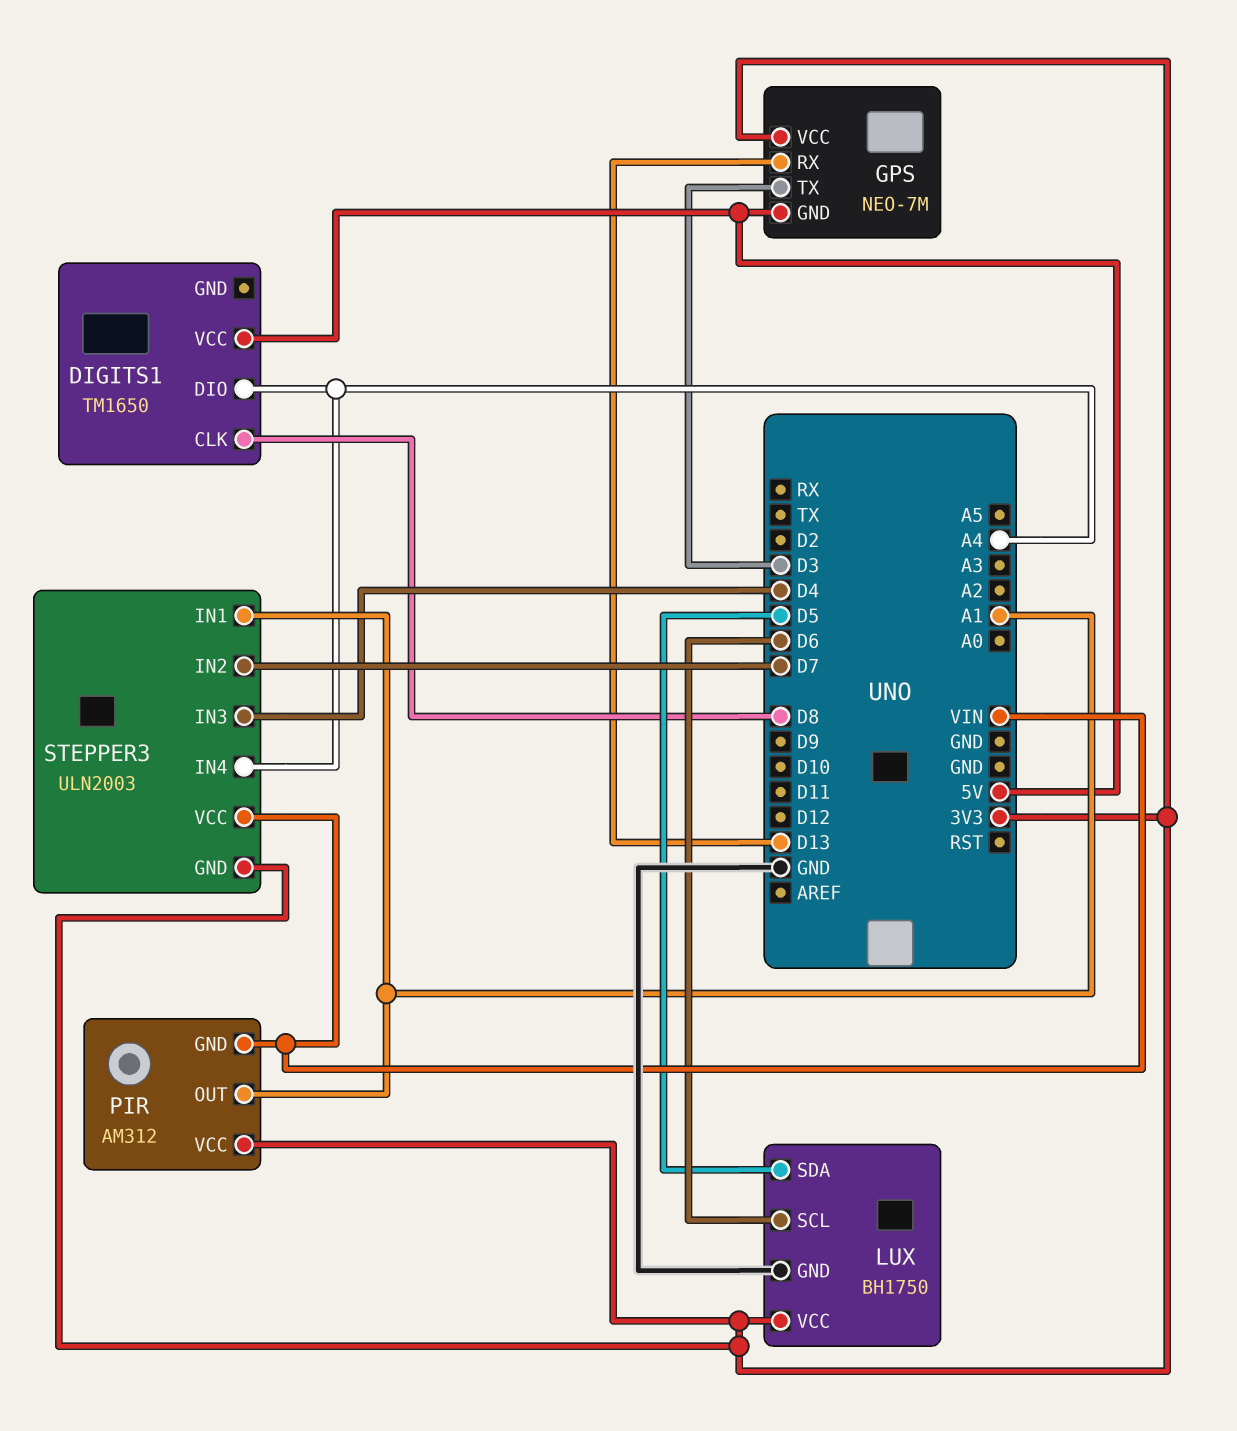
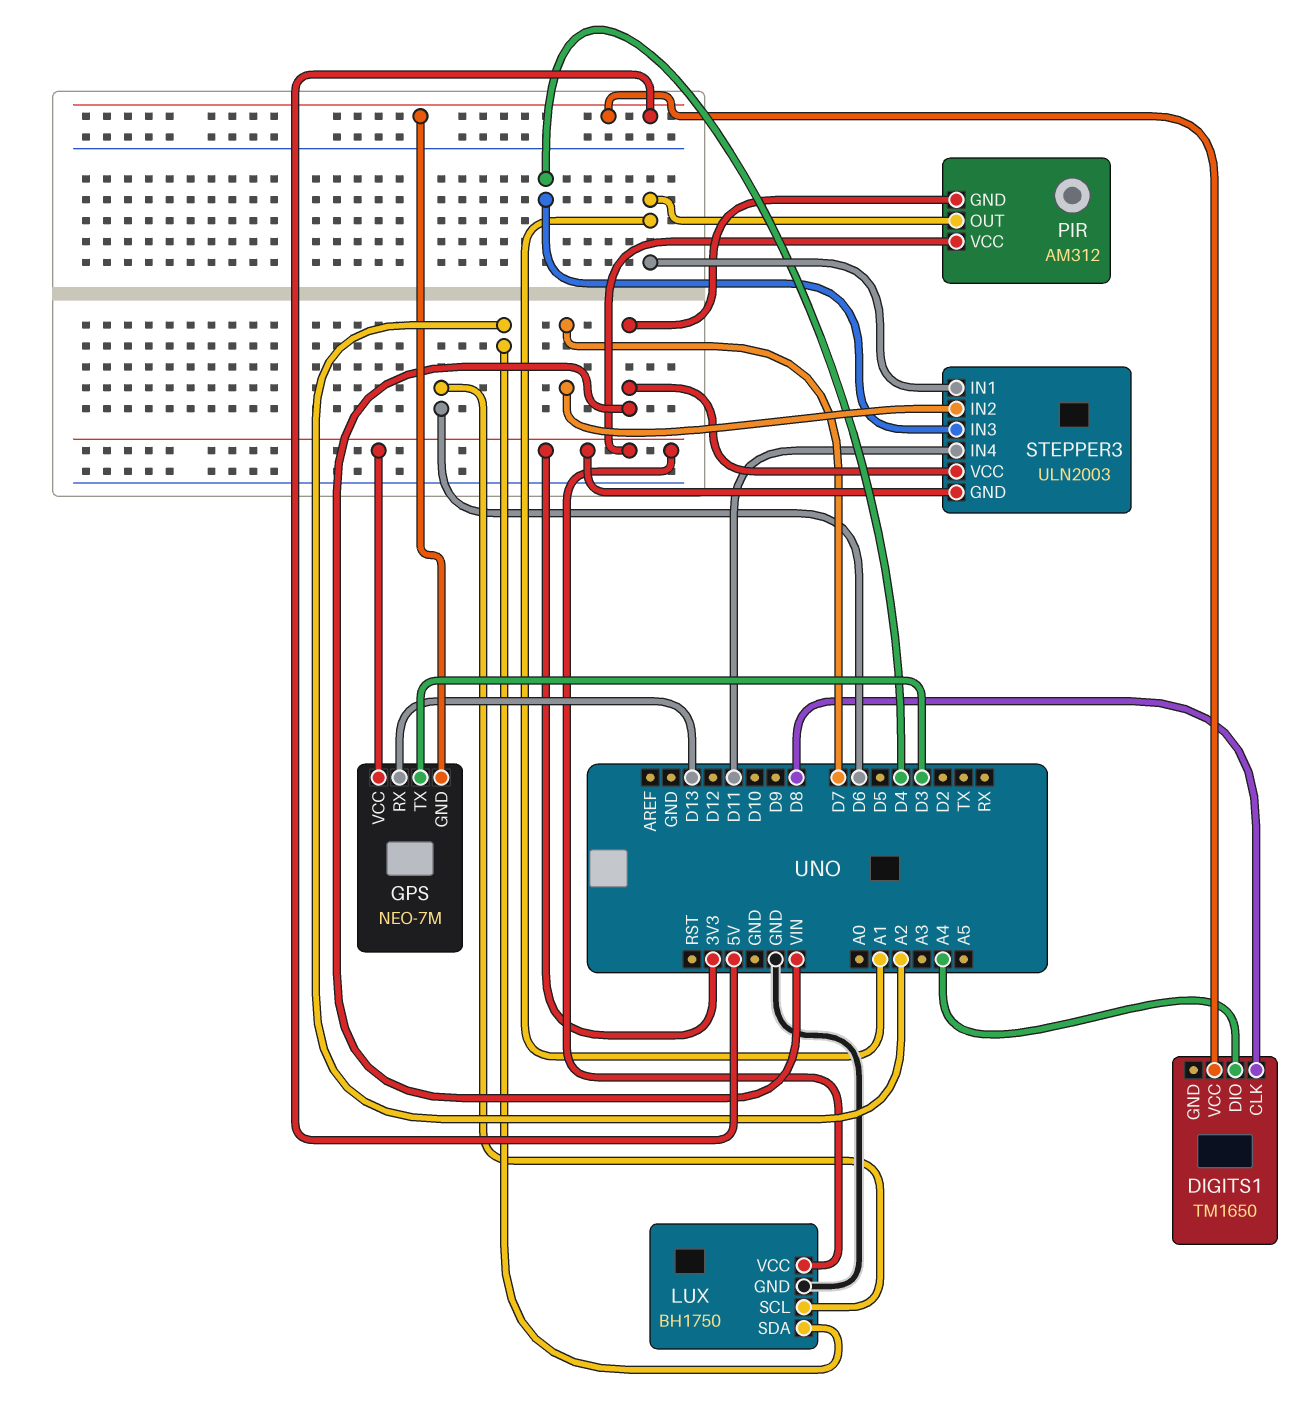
LUX pin SDA: D5 -> A2
STEPPER3 pin IN4: A4 -> D11

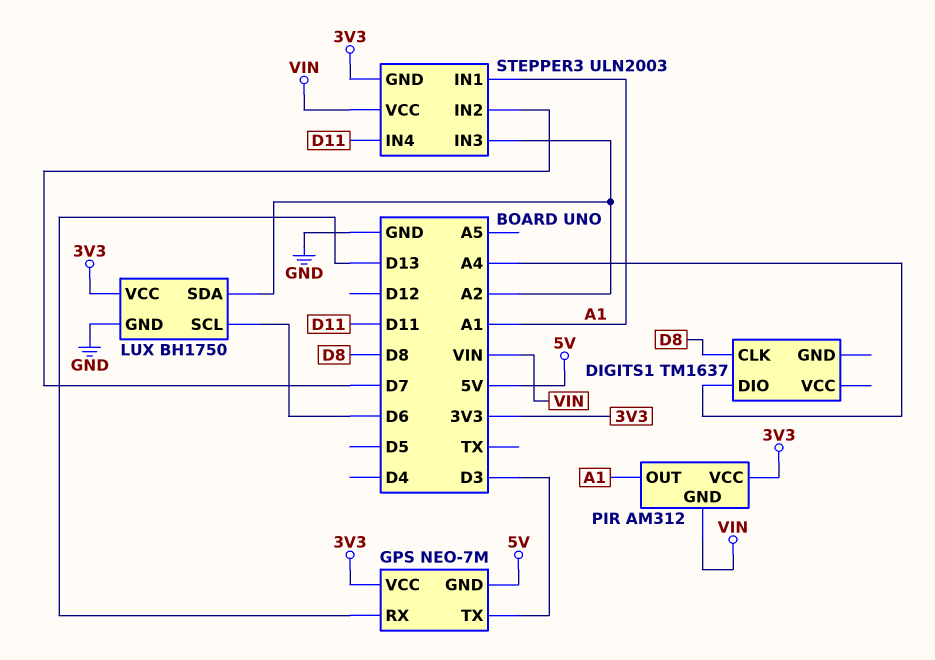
DIGITS1: TM1650 -> TM1637
DIGITS1 pin VCC: 5V -> none
STEPPER3 pin IN3: D4 -> A2

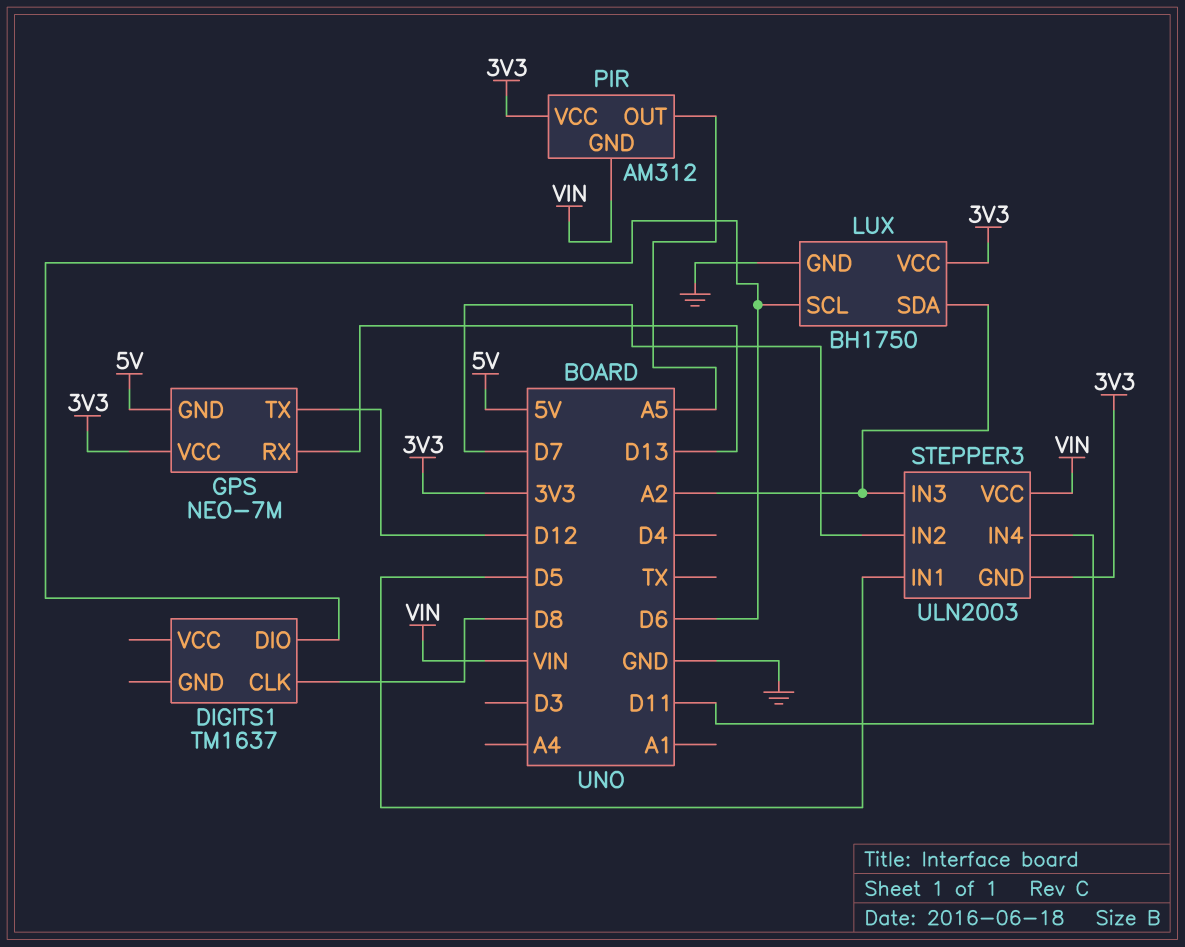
DIGITS1 pin DIO: A4 -> D6
GPS pin TX: D3 -> D12
PIR pin OUT: A1 -> A5
STEPPER3 pin IN1: A1 -> D5

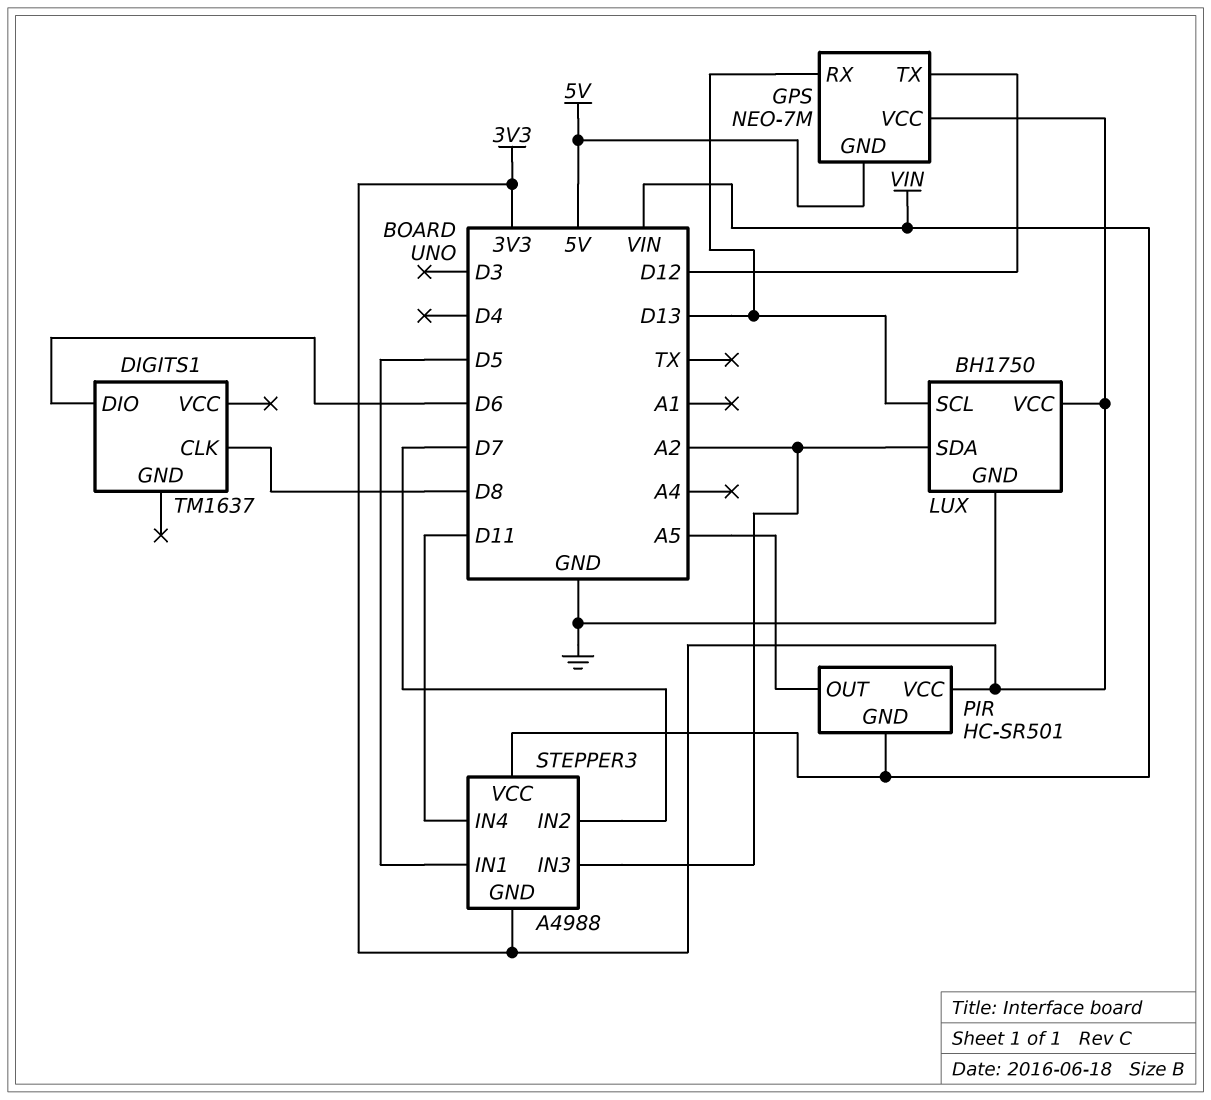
LUX pin SCL: D6 -> D13
PIR: AM312 -> HC-SR501
STEPPER3: ULN2003 -> A4988

